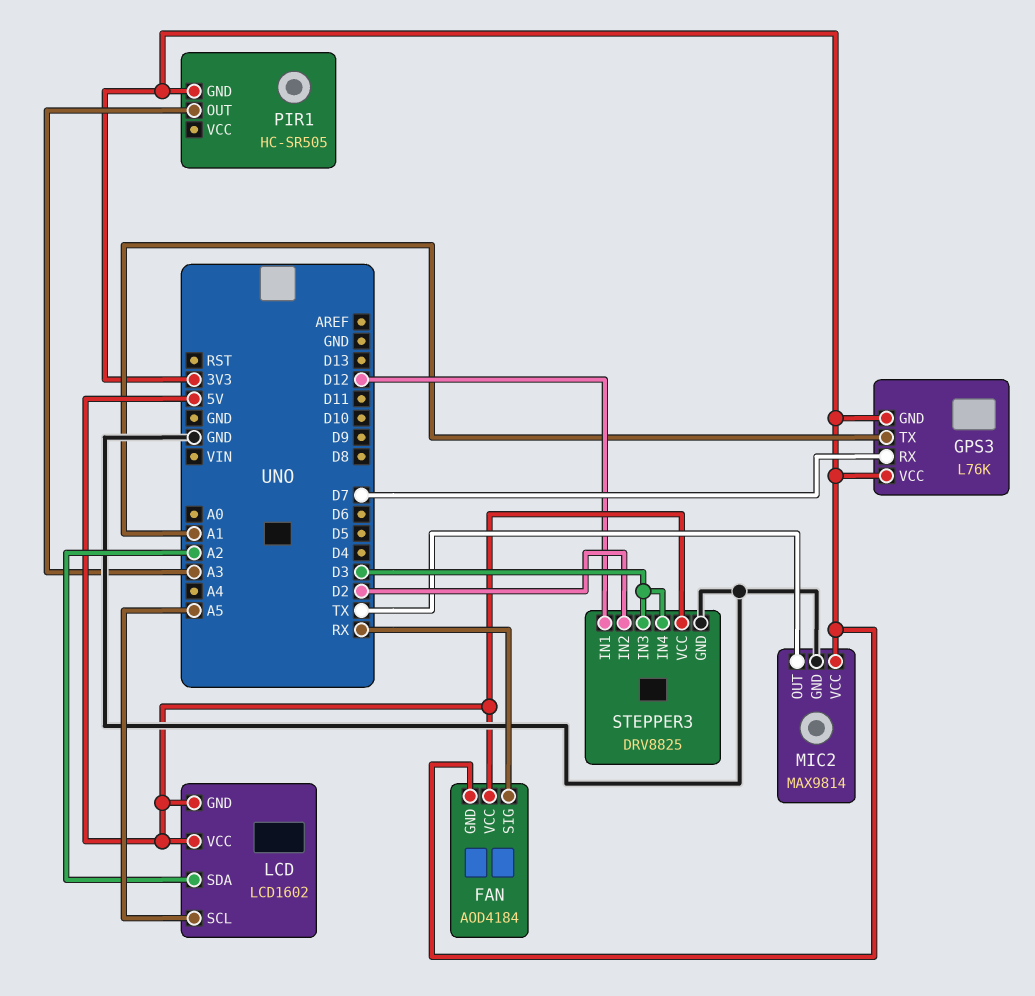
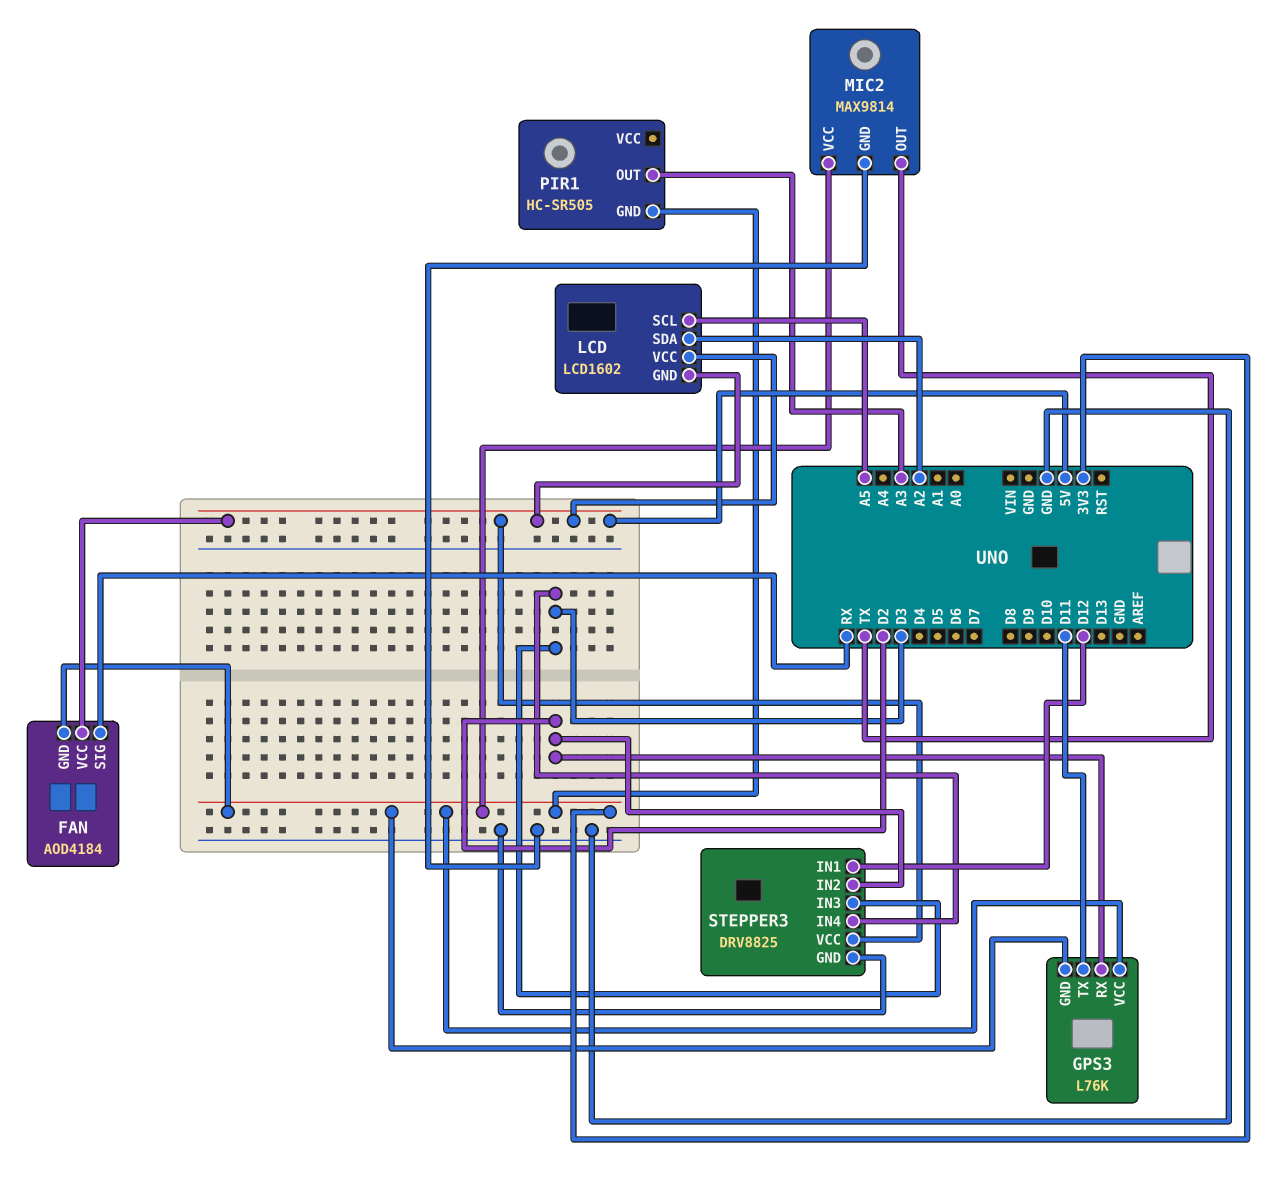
GPS3 pin RX: D7 -> D2
GPS3 pin TX: A1 -> D11

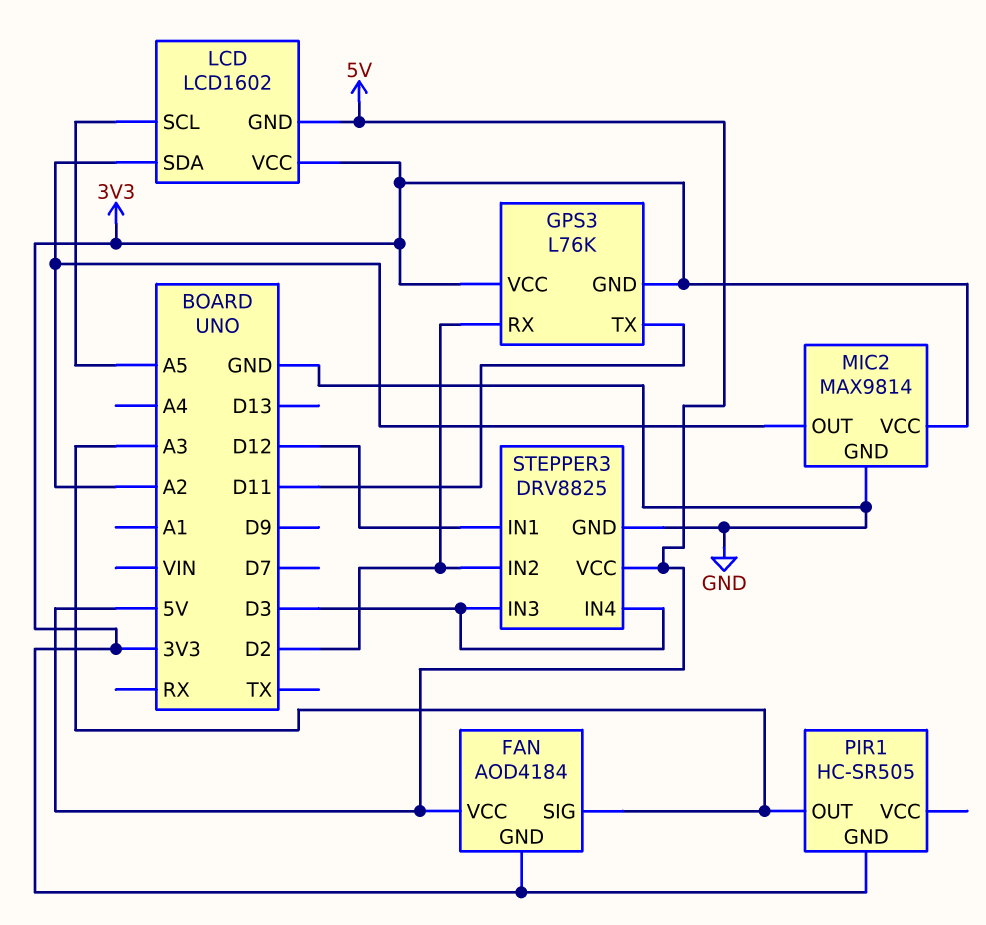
FAN pin SIG: RX -> A3
LCD pin VCC: 5V -> 3V3
MIC2 pin OUT: TX -> A2

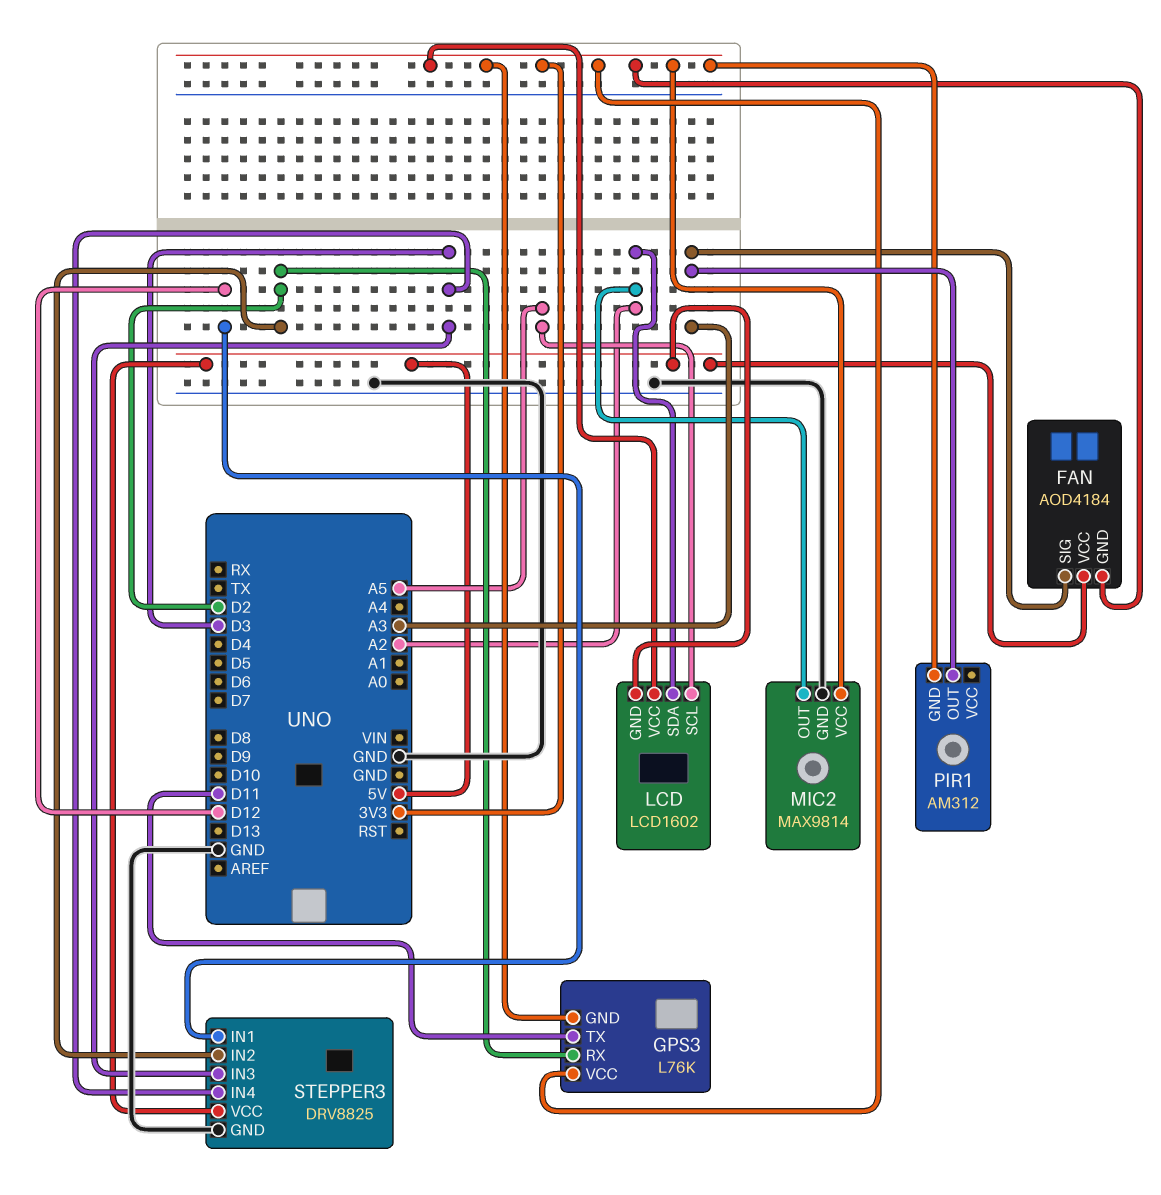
PIR1: HC-SR505 -> AM312

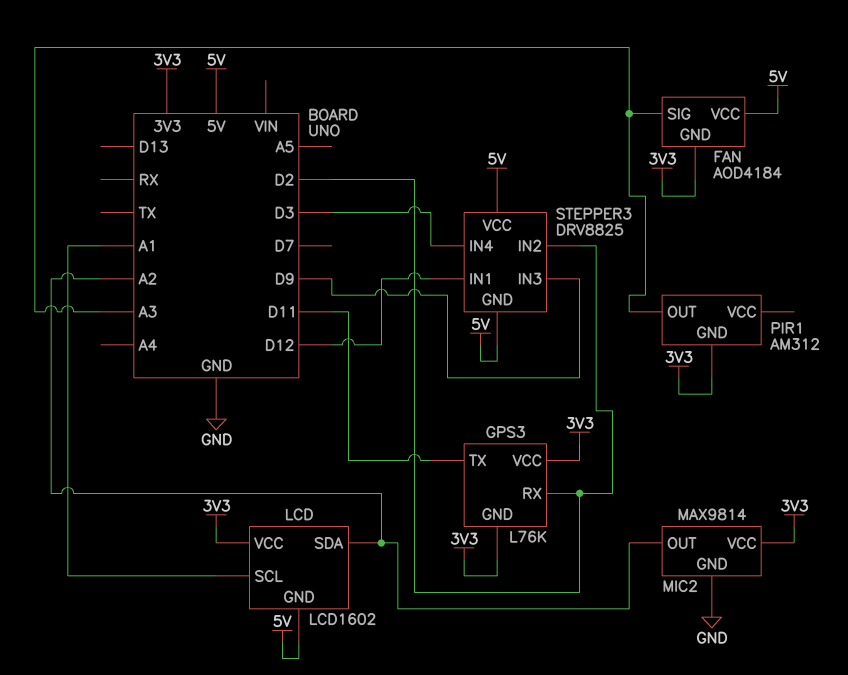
LCD pin SCL: A5 -> A1
STEPPER3 pin GND: GND -> 5V
STEPPER3 pin IN3: D3 -> D9

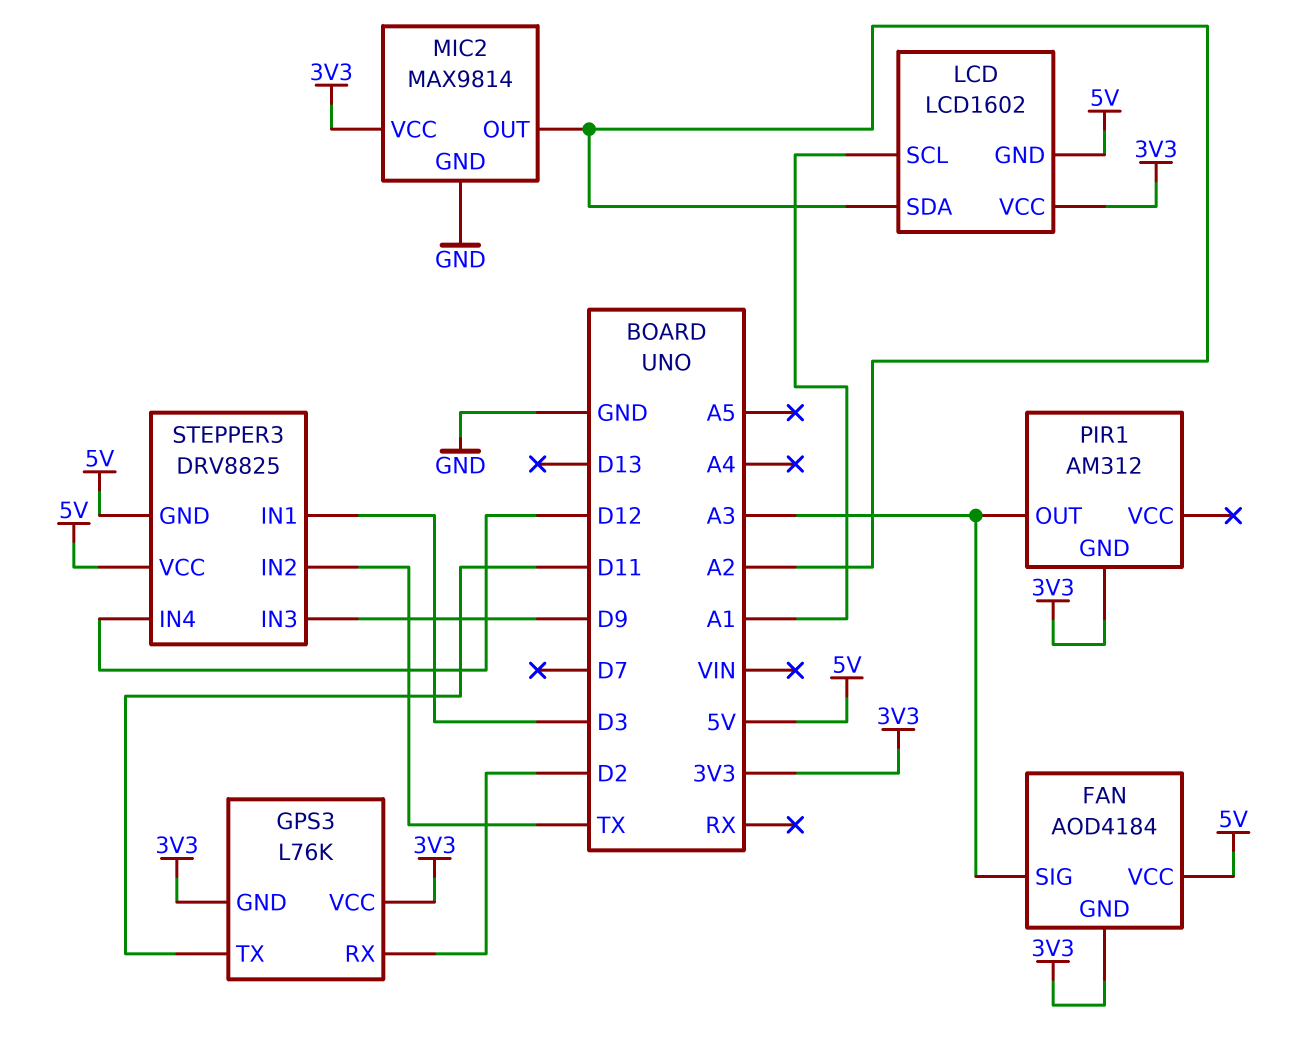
STEPPER3 pin IN1: D12 -> D3
STEPPER3 pin IN2: D2 -> TX
STEPPER3 pin IN4: D3 -> D12

